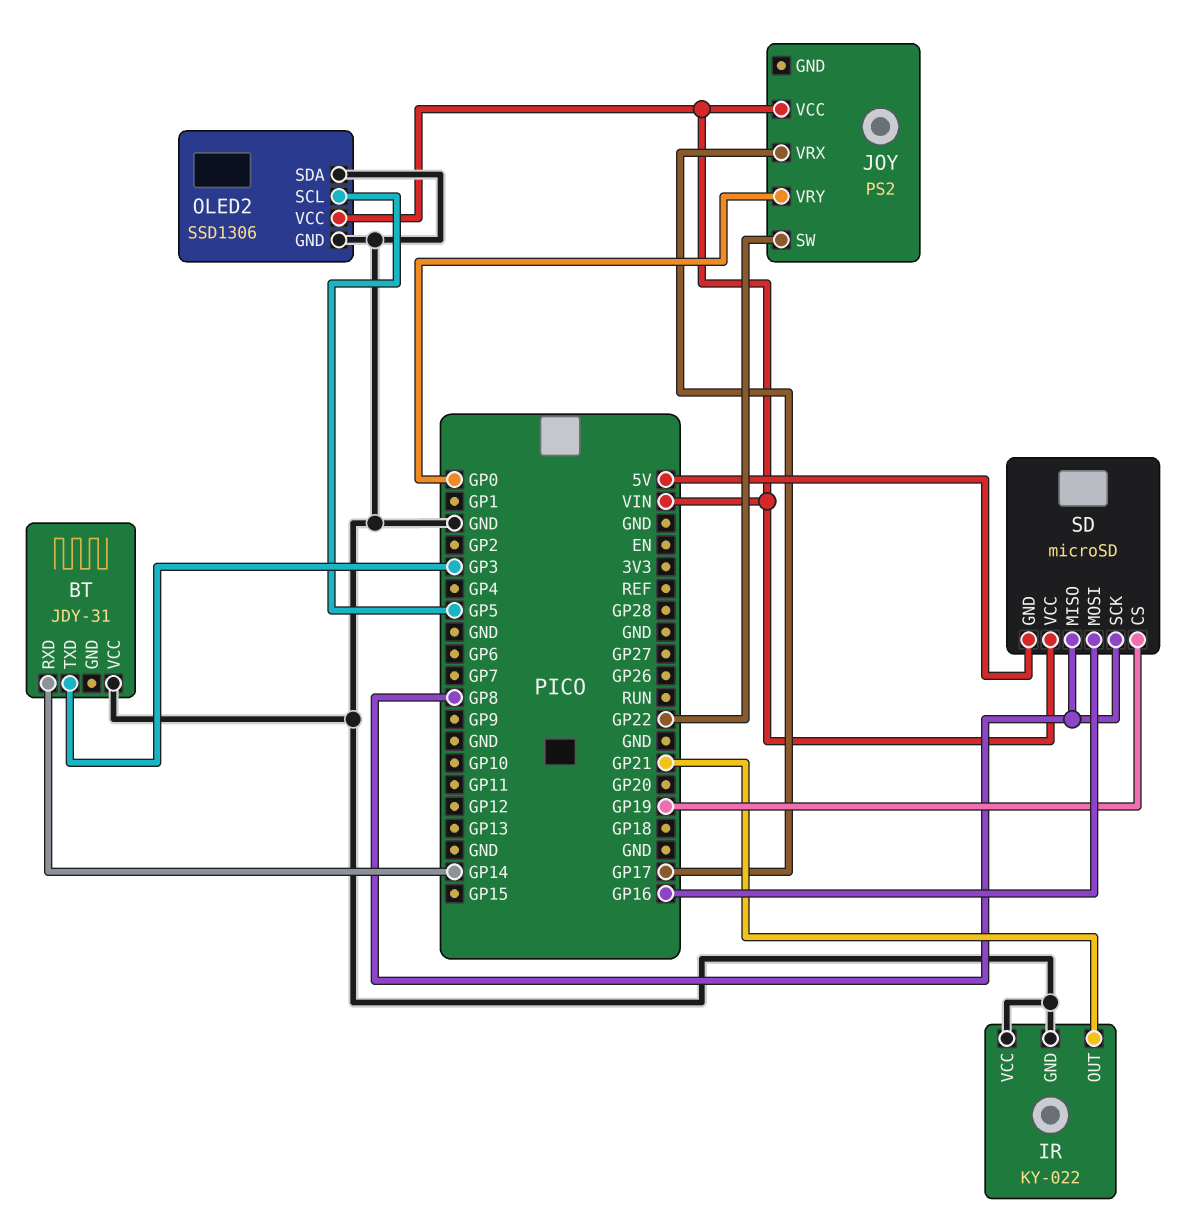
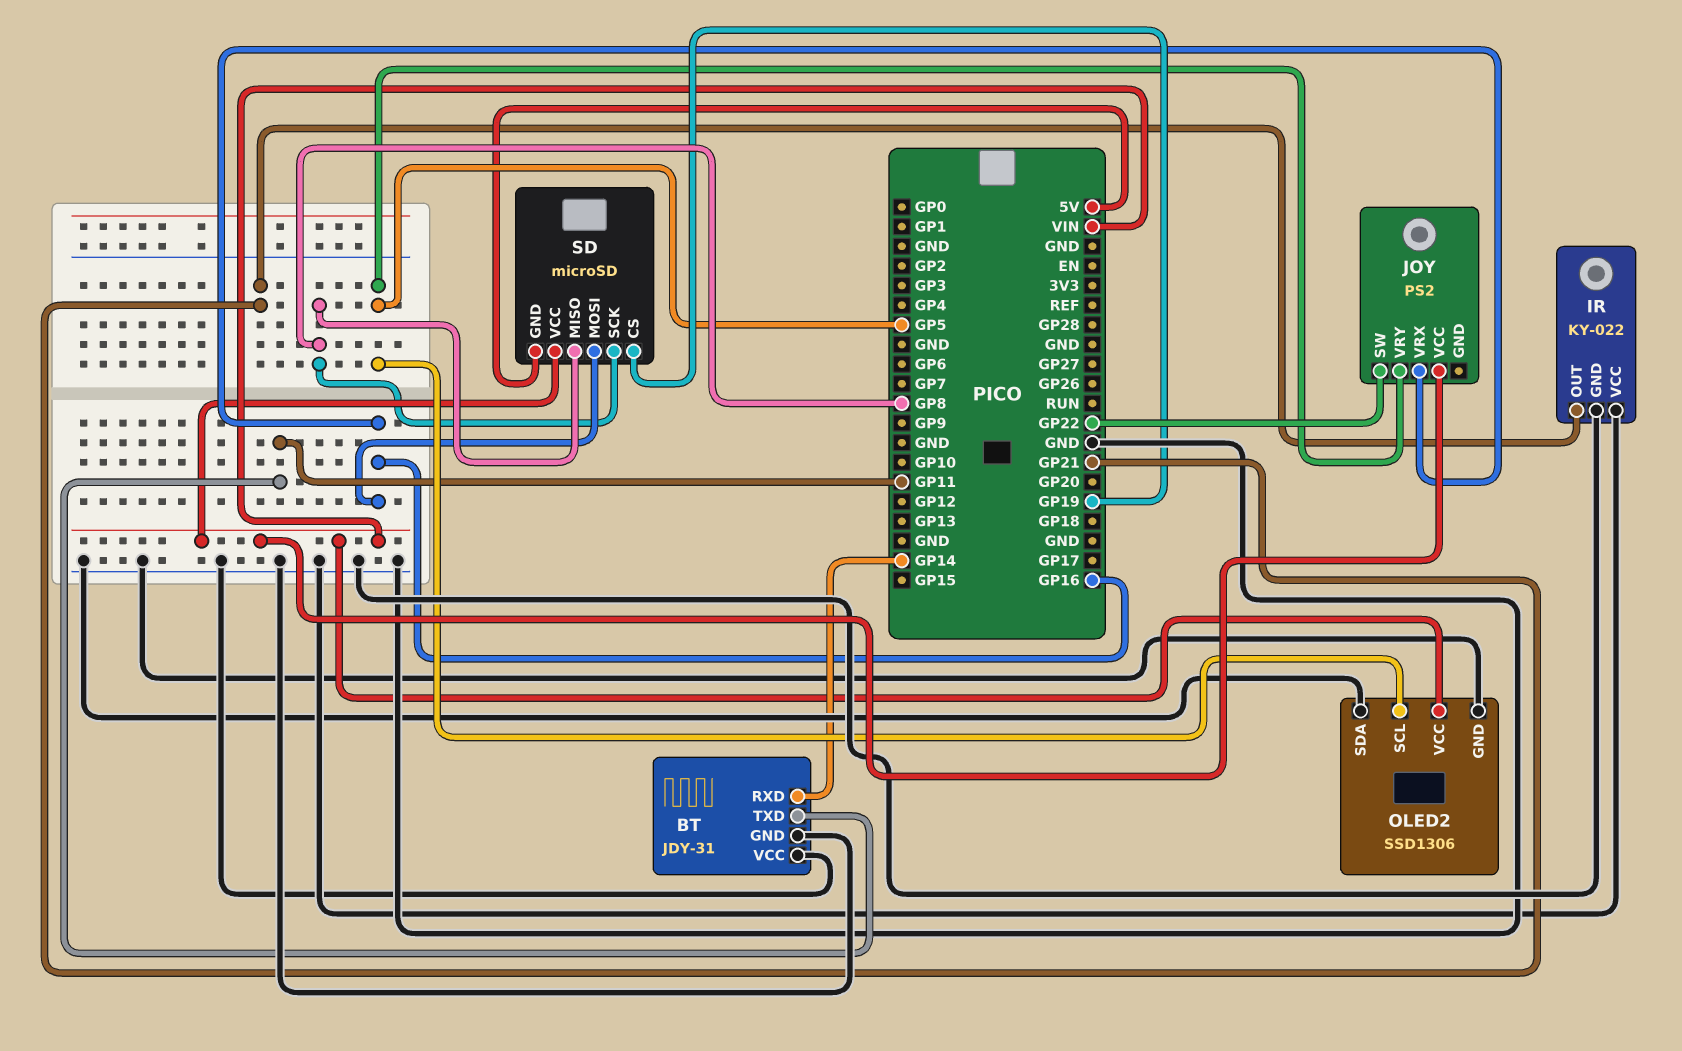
BT pin GND: none -> GND
BT pin TXD: GP3 -> GP11
JOY pin VRX: GP17 -> GP16
JOY pin VRY: GP0 -> GP5

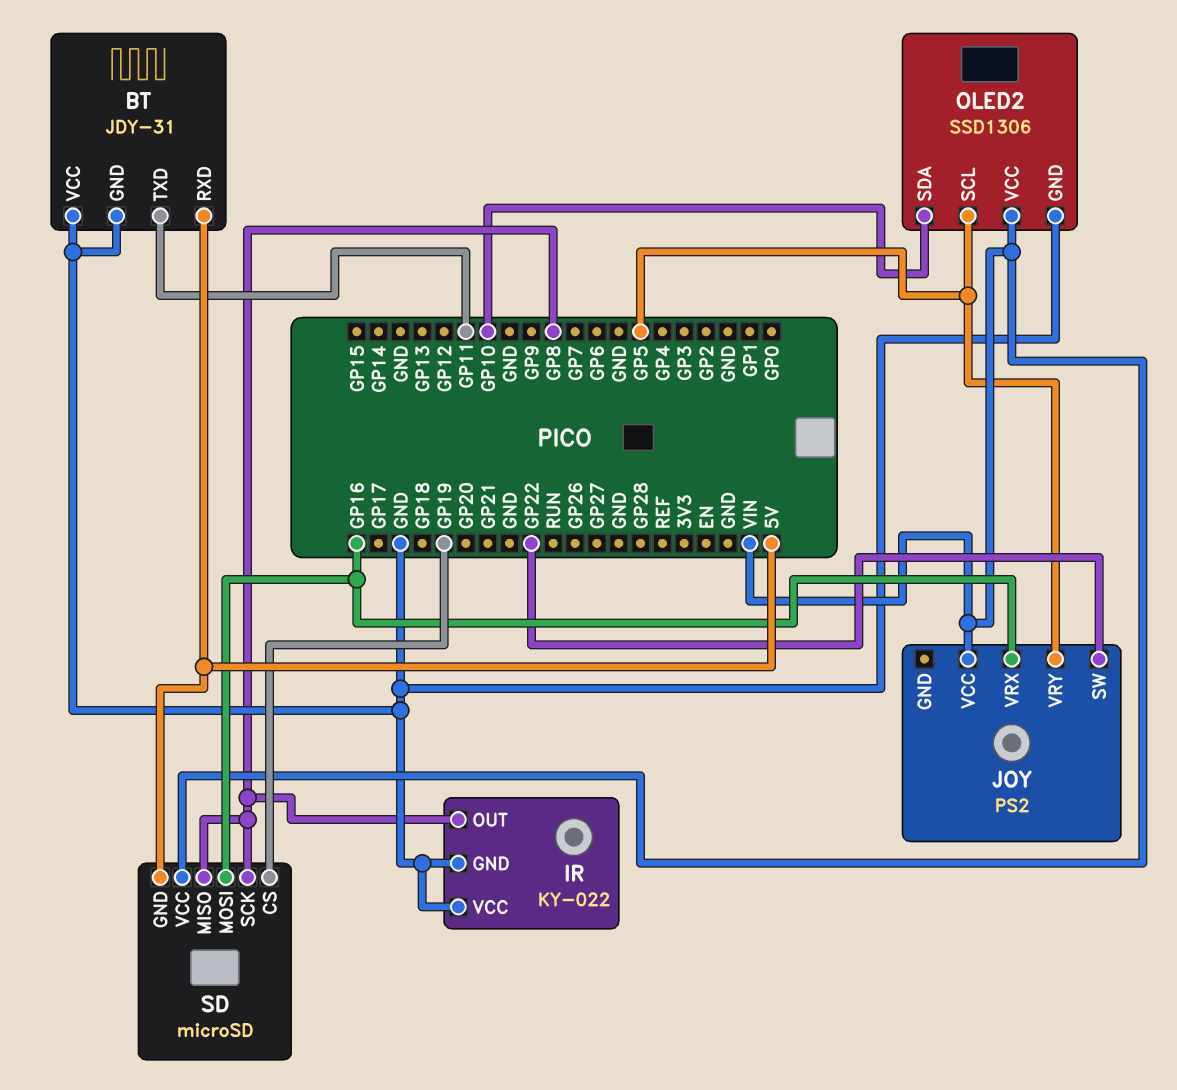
BT pin RXD: GP14 -> 5V
IR pin OUT: GP21 -> GP8
OLED2 pin SDA: GND -> GP10

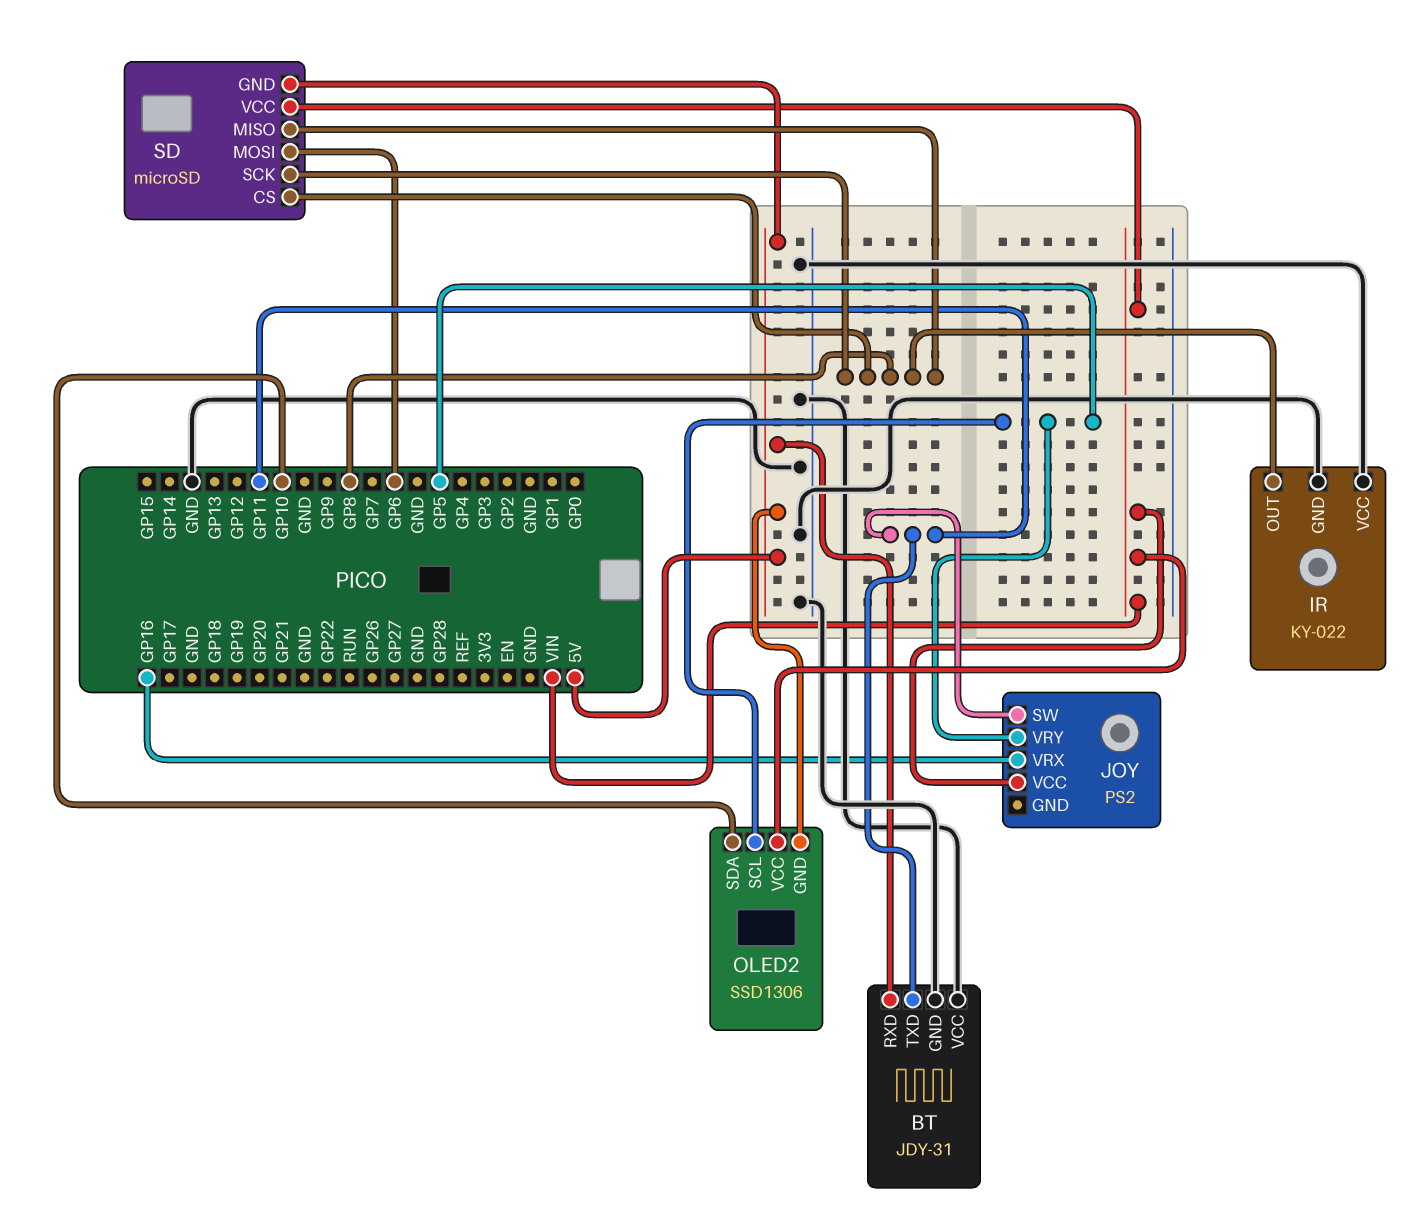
JOY pin SW: GP22 -> GP11
OLED2 pin GND: GND -> 5V
SD pin CS: GP19 -> GP8
SD pin MOSI: GP16 -> GP6

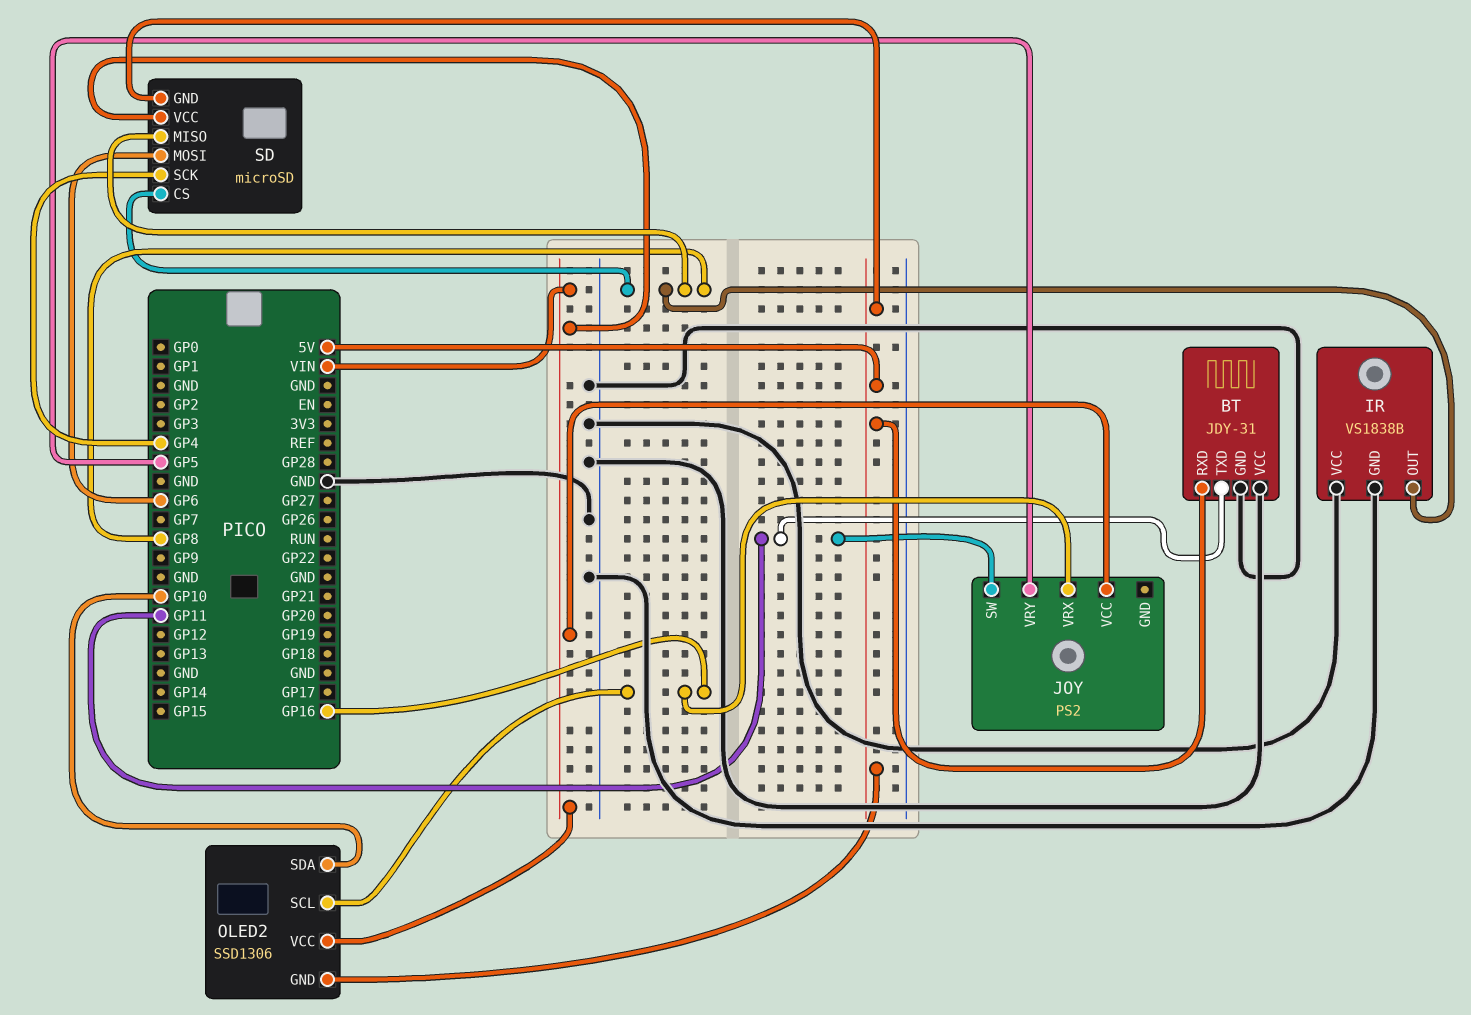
IR: KY-022 -> VS1838B
OLED2 pin SCL: GP5 -> GP16
SD pin SCK: GP8 -> GP4

